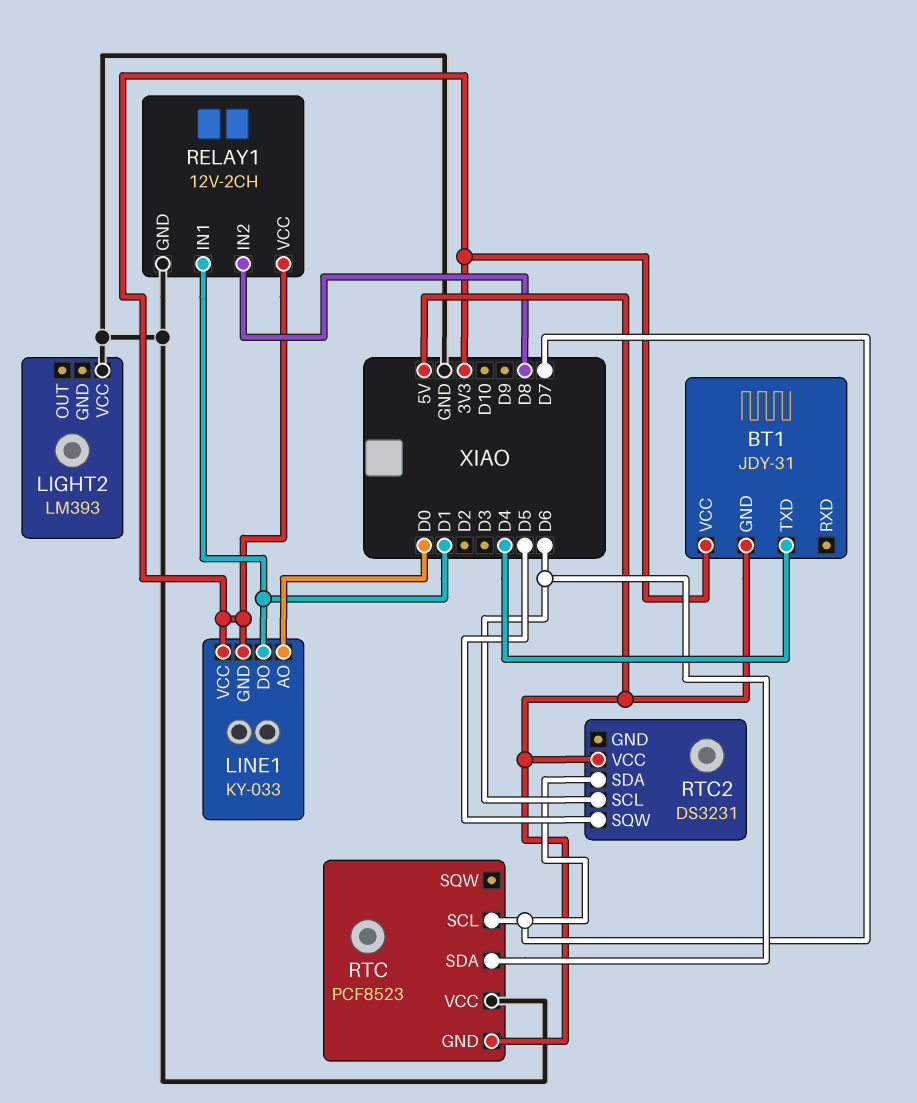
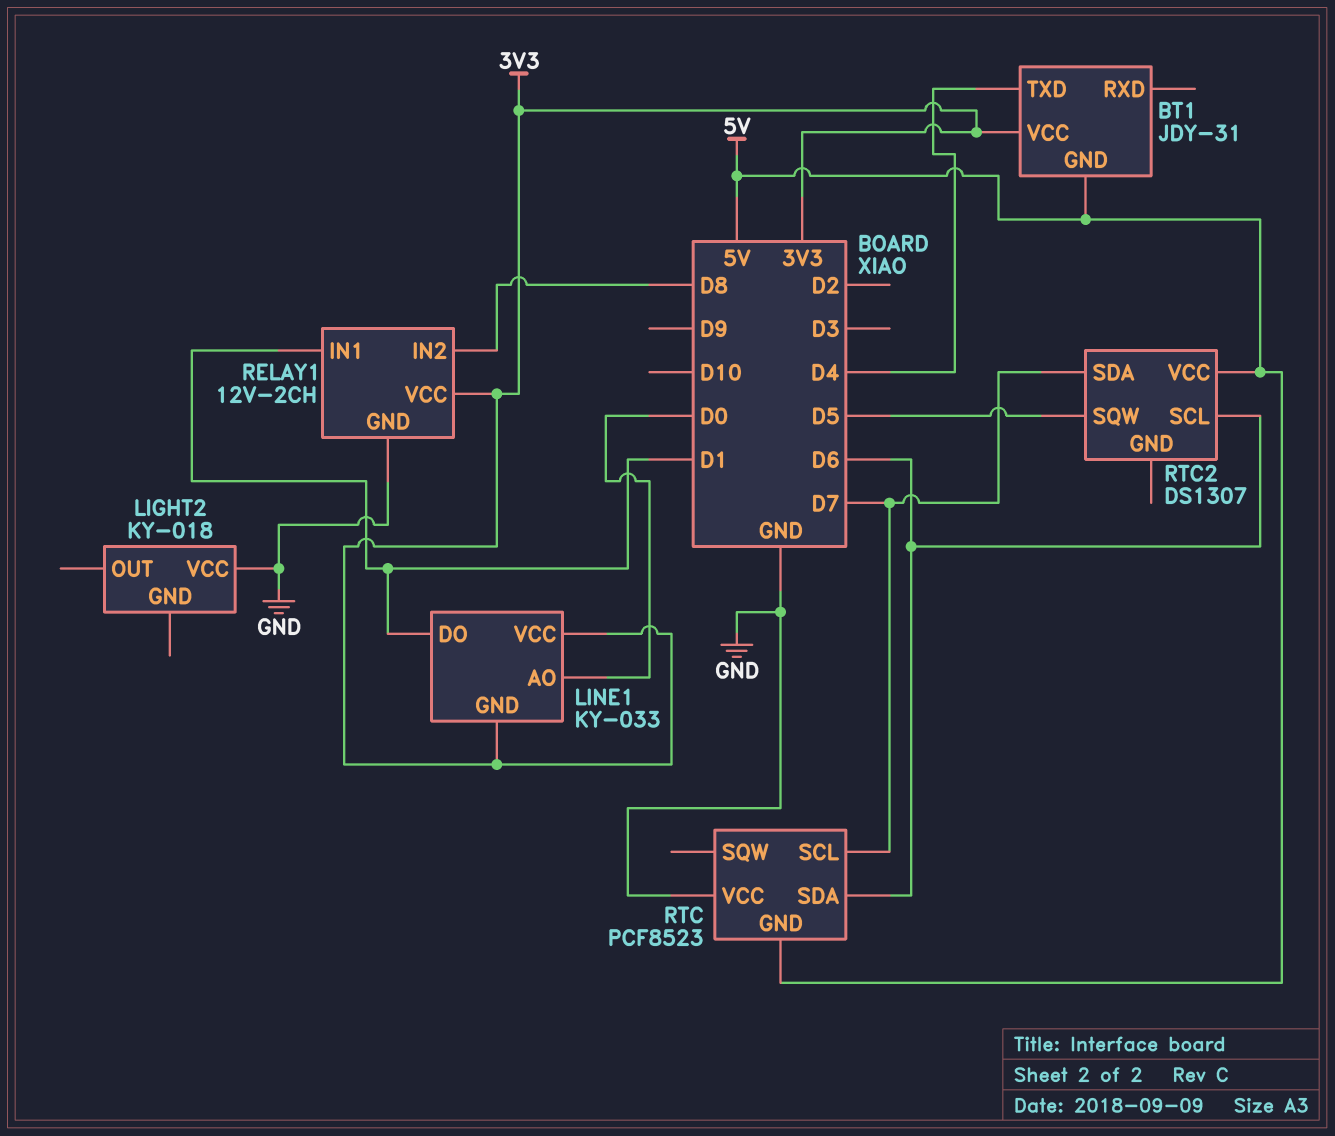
LIGHT2: LM393 -> KY-018
RTC2: DS3231 -> DS1307

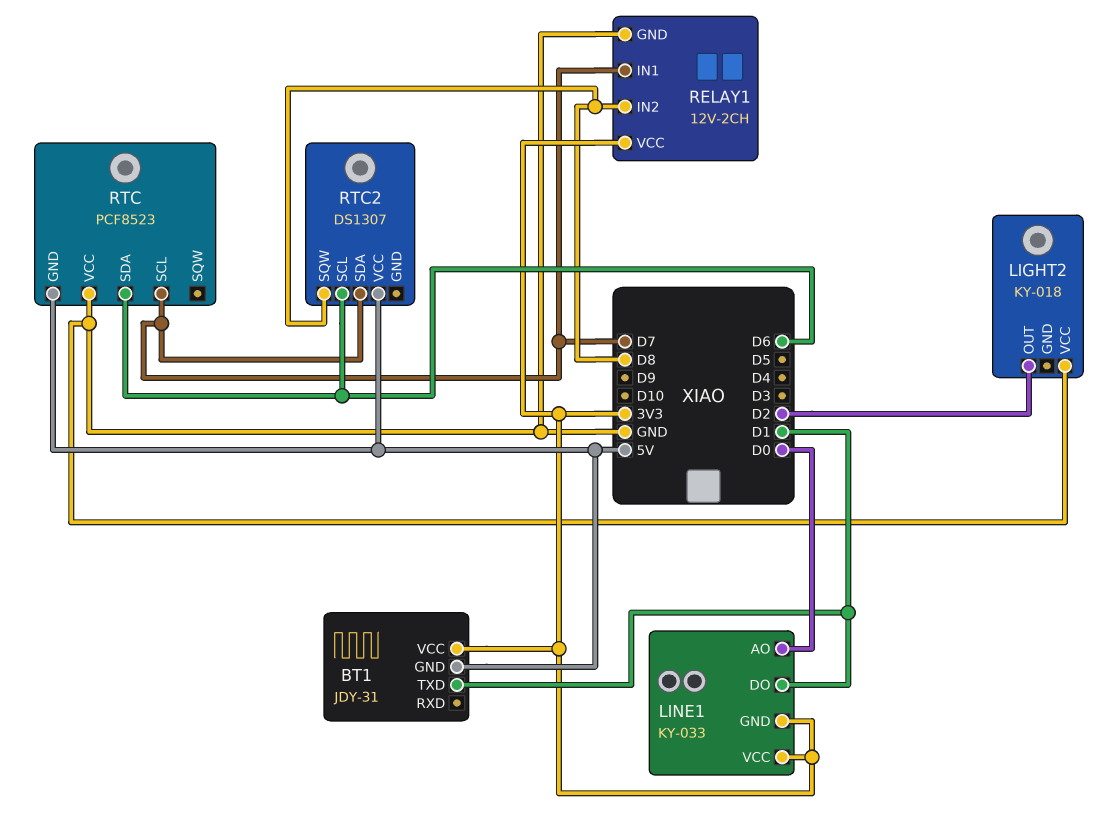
BT1 pin TXD: D4 -> D1
LIGHT2 pin OUT: none -> D2
RELAY1 pin IN1: D1 -> D7
RTC2 pin SQW: D5 -> D8

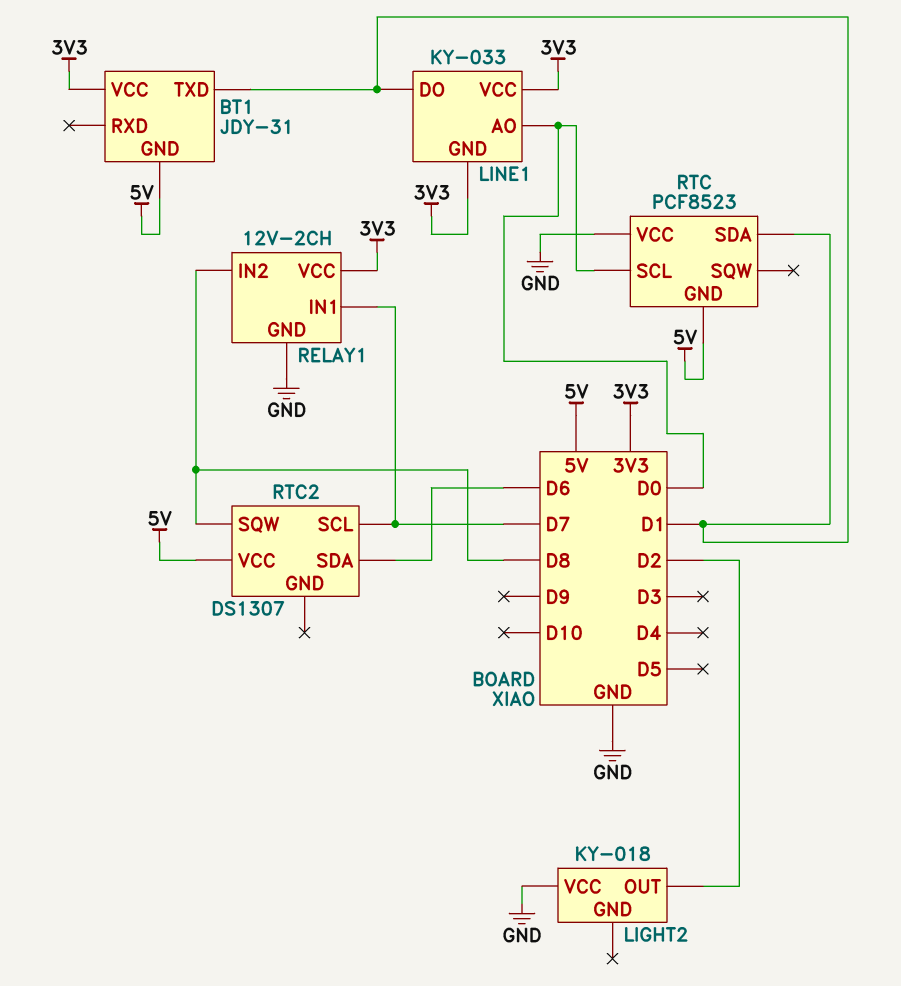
RTC pin SCL: D7 -> D0
RTC pin SDA: D6 -> D1
RTC2 pin SCL: D6 -> D7
RTC2 pin SDA: D7 -> D6

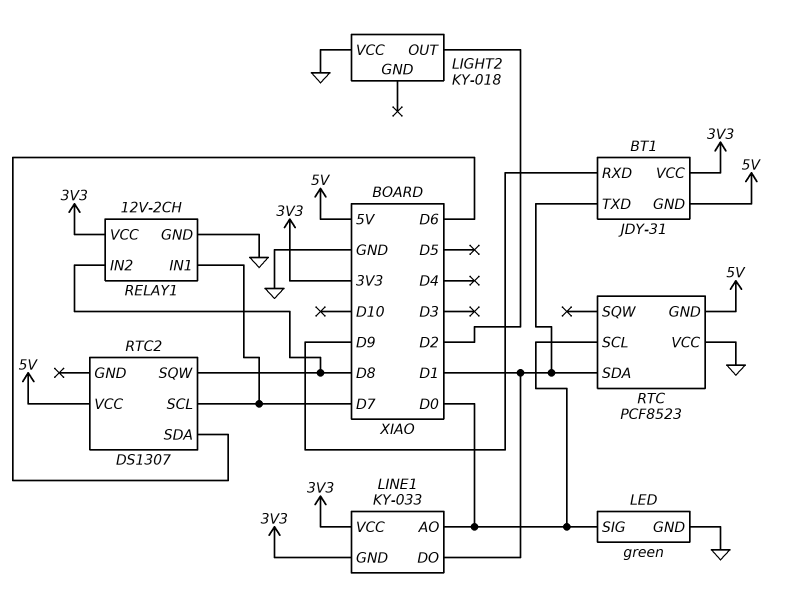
BT1 pin RXD: none -> D9
LED: none -> green
LED pin GND: none -> GND
LED pin SIG: none -> D0

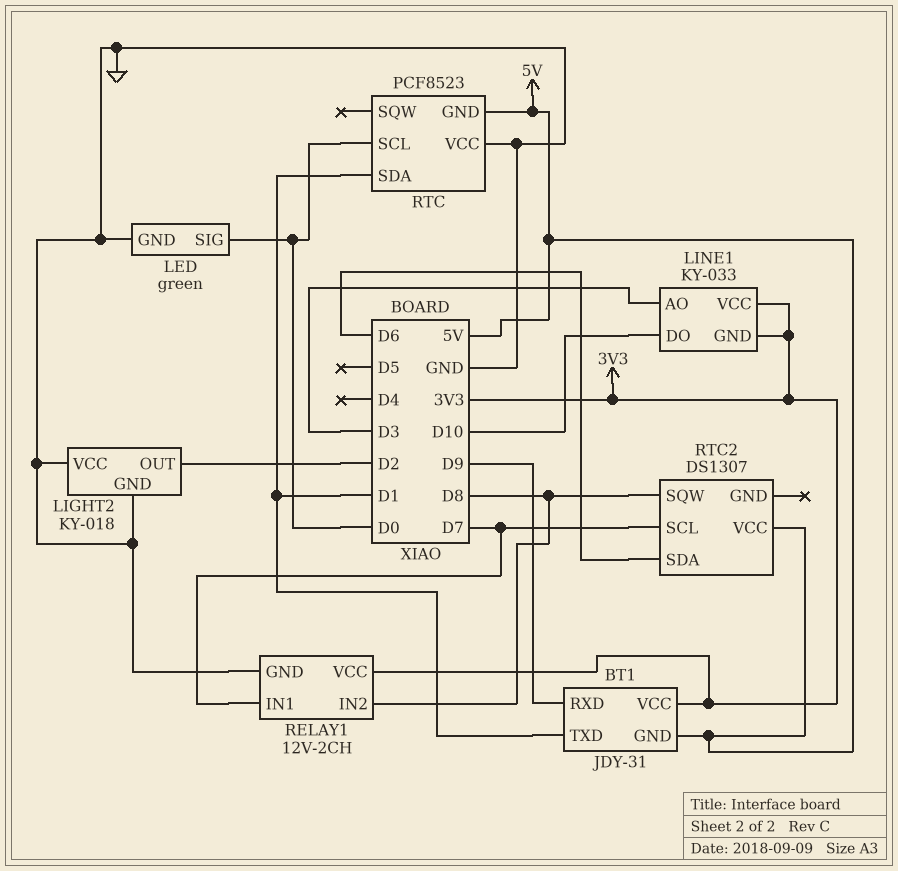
LIGHT2 pin GND: none -> GND
LINE1 pin AO: D0 -> D3
LINE1 pin DO: D1 -> D10

